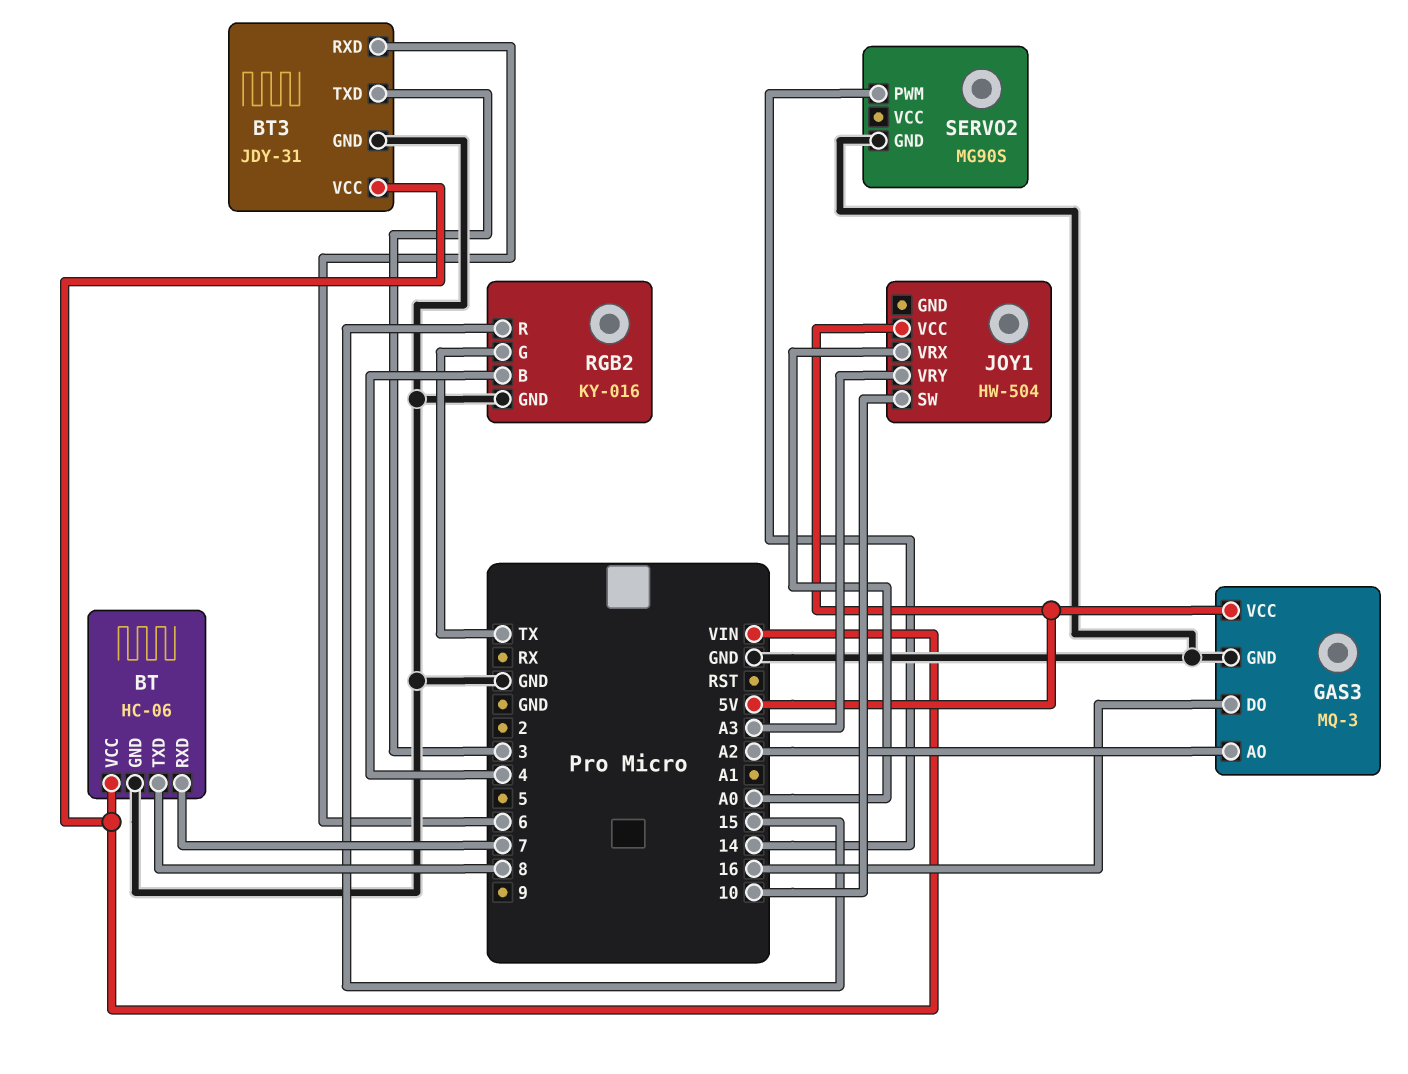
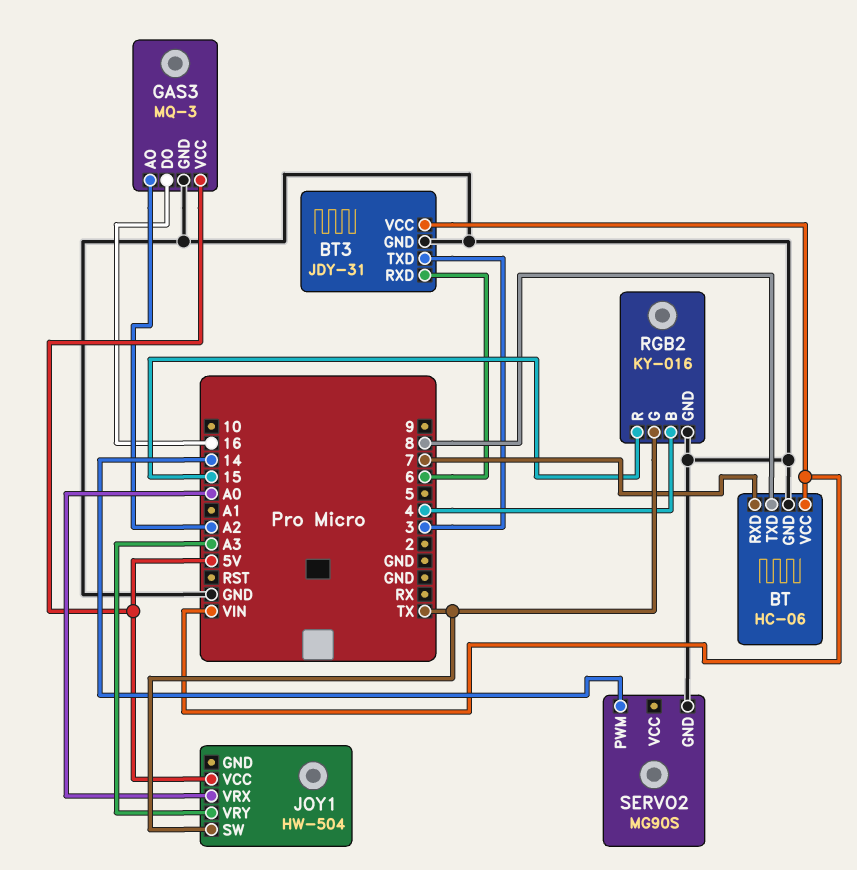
JOY1 pin SW: 10 -> TX

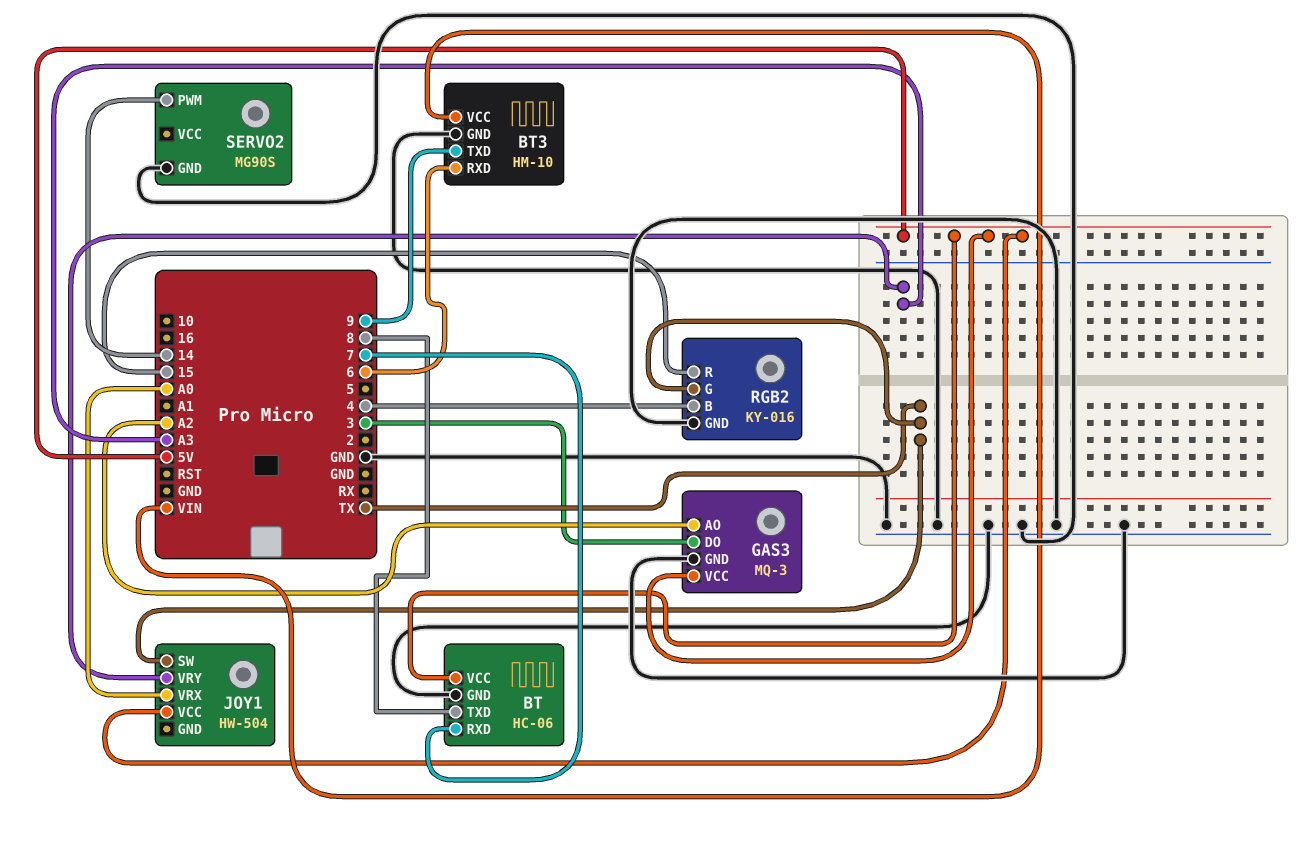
BT pin VCC: VIN -> 5V
BT3: JDY-31 -> HM-10
BT3 pin TXD: 3 -> 9
GAS3 pin DO: 16 -> 3

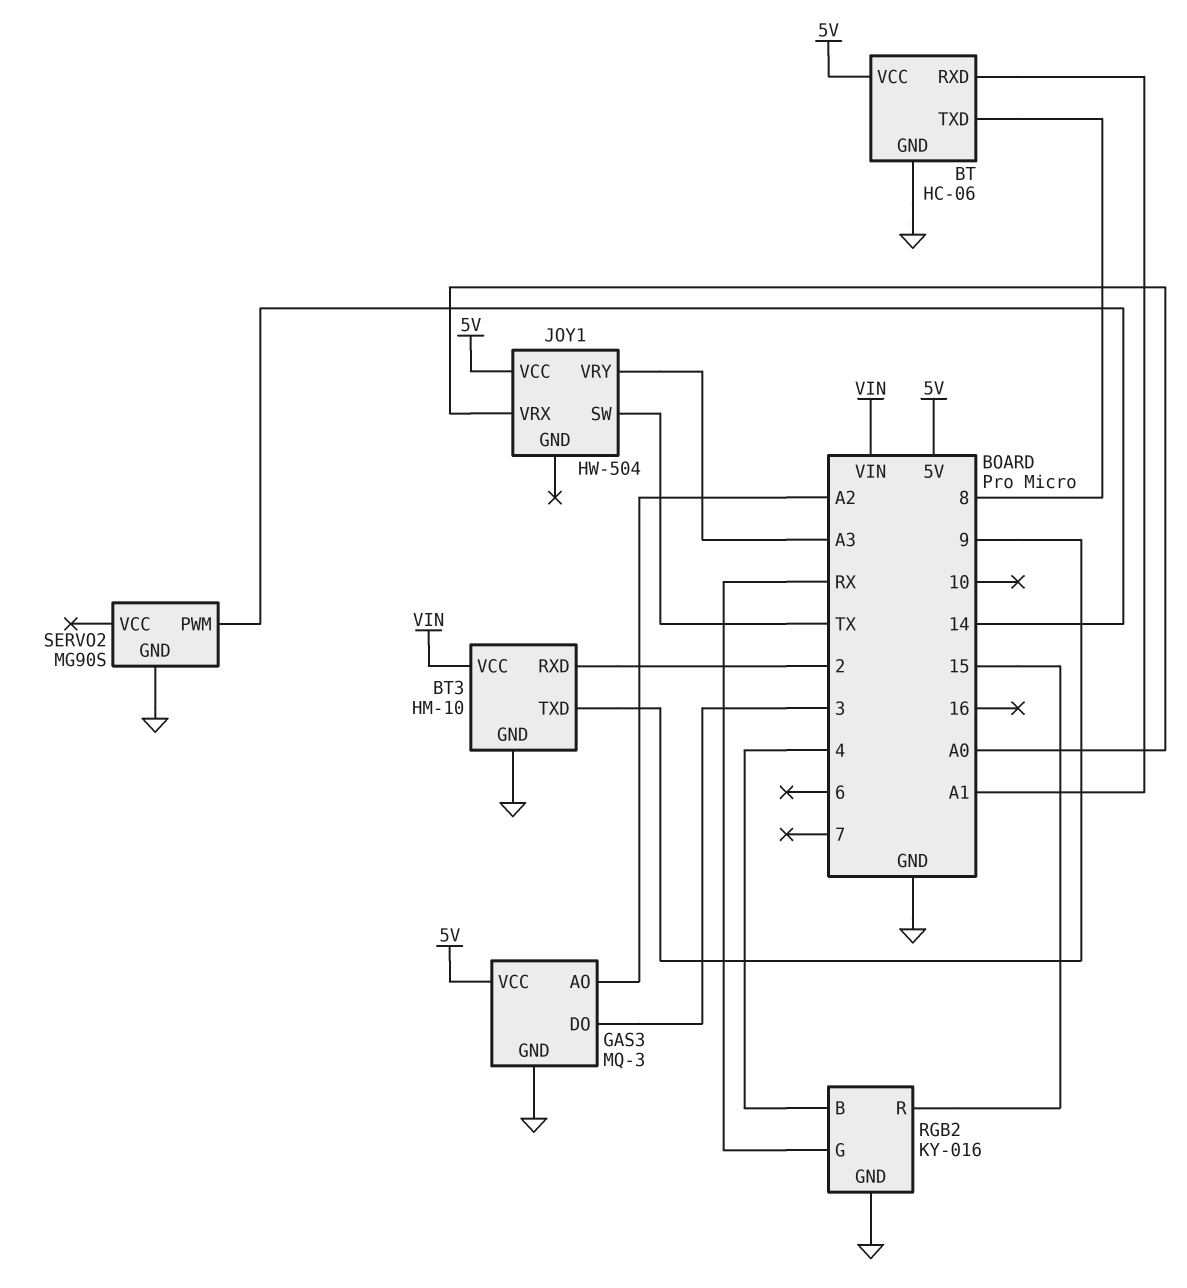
BT pin RXD: 7 -> A1
BT3 pin RXD: 6 -> 2
RGB2 pin G: TX -> RX

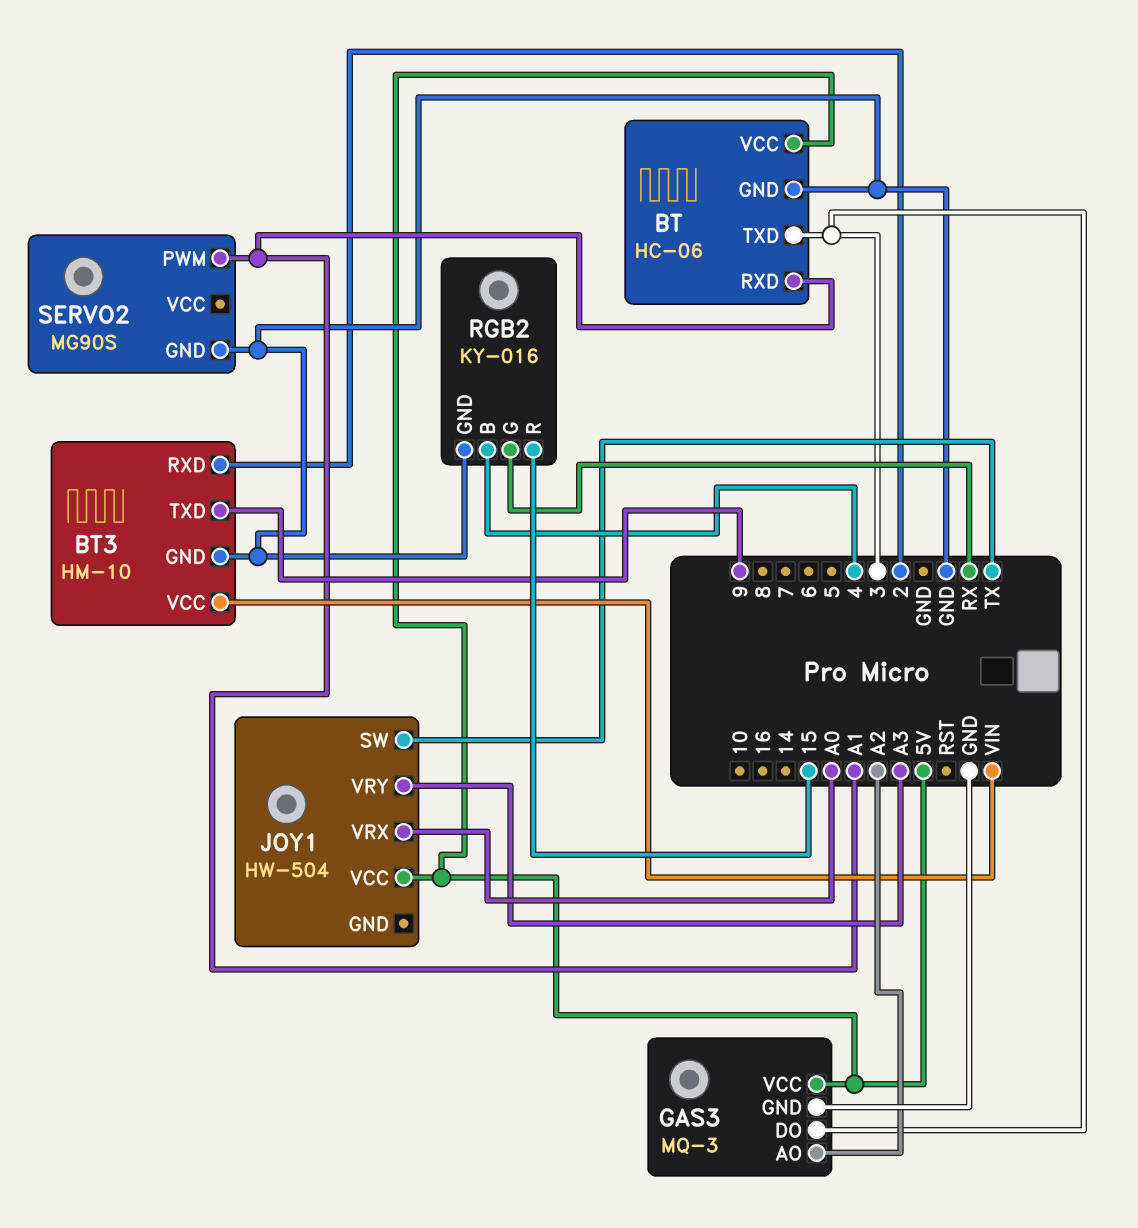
BT pin TXD: 8 -> 3
SERVO2 pin PWM: 14 -> A1

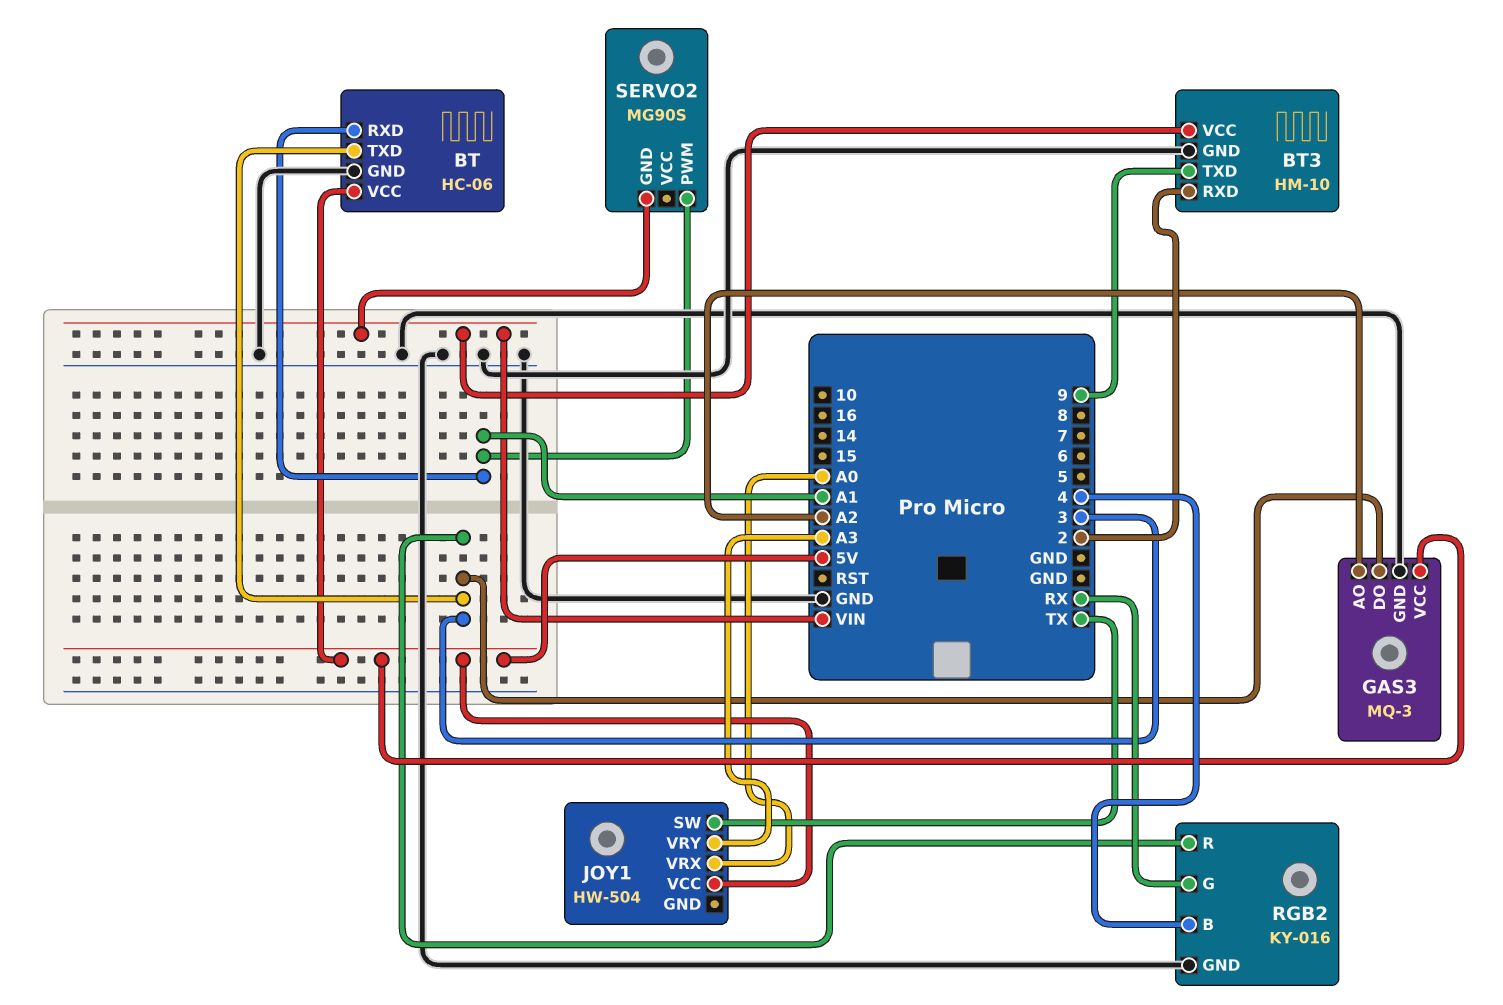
RGB2 pin R: 15 -> 3
SERVO2 pin GND: GND -> VIN

